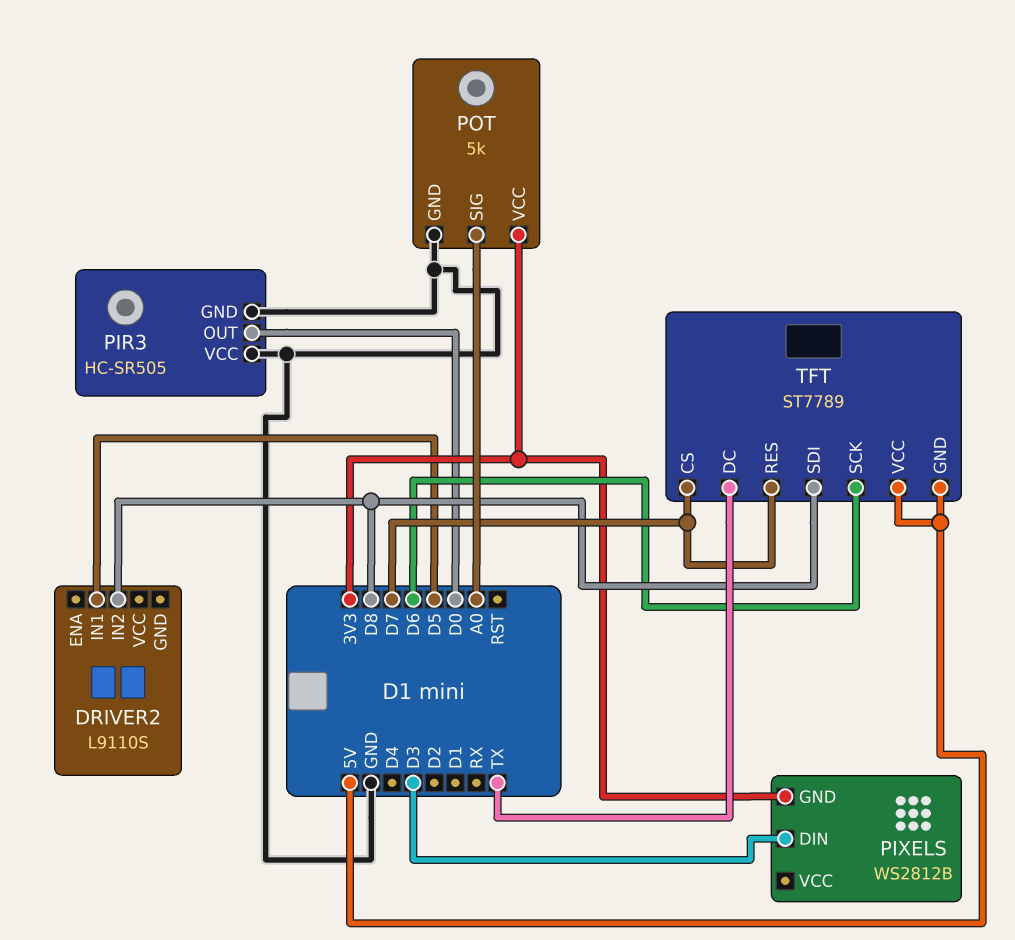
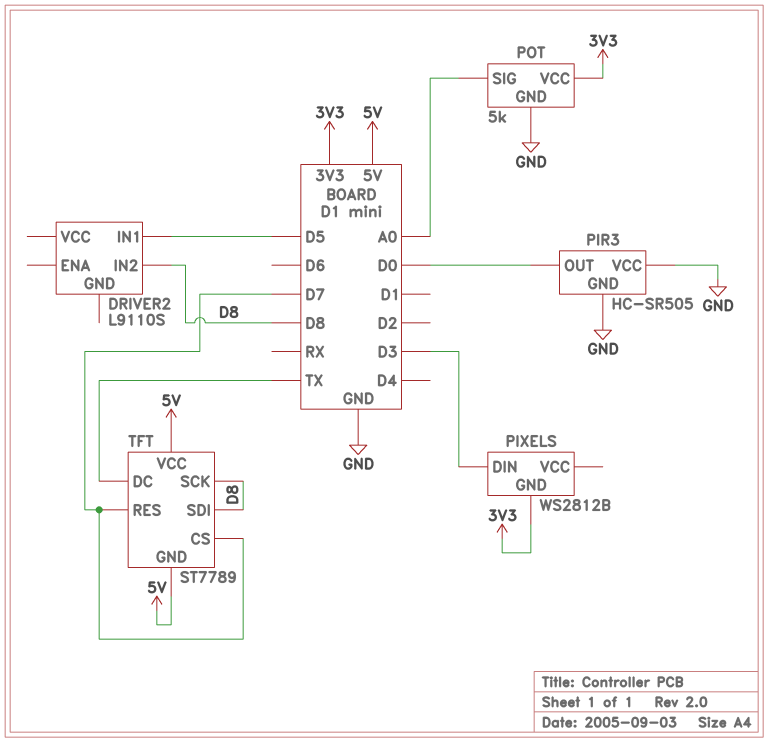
TFT pin SCK: D6 -> D8

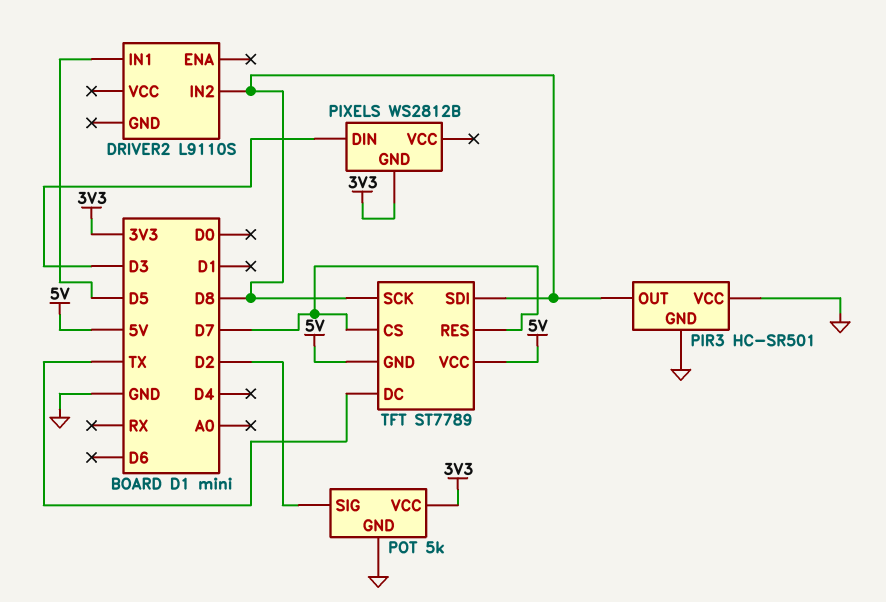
PIR3: HC-SR505 -> HC-SR501
PIR3 pin OUT: D0 -> D8
POT pin SIG: A0 -> D2

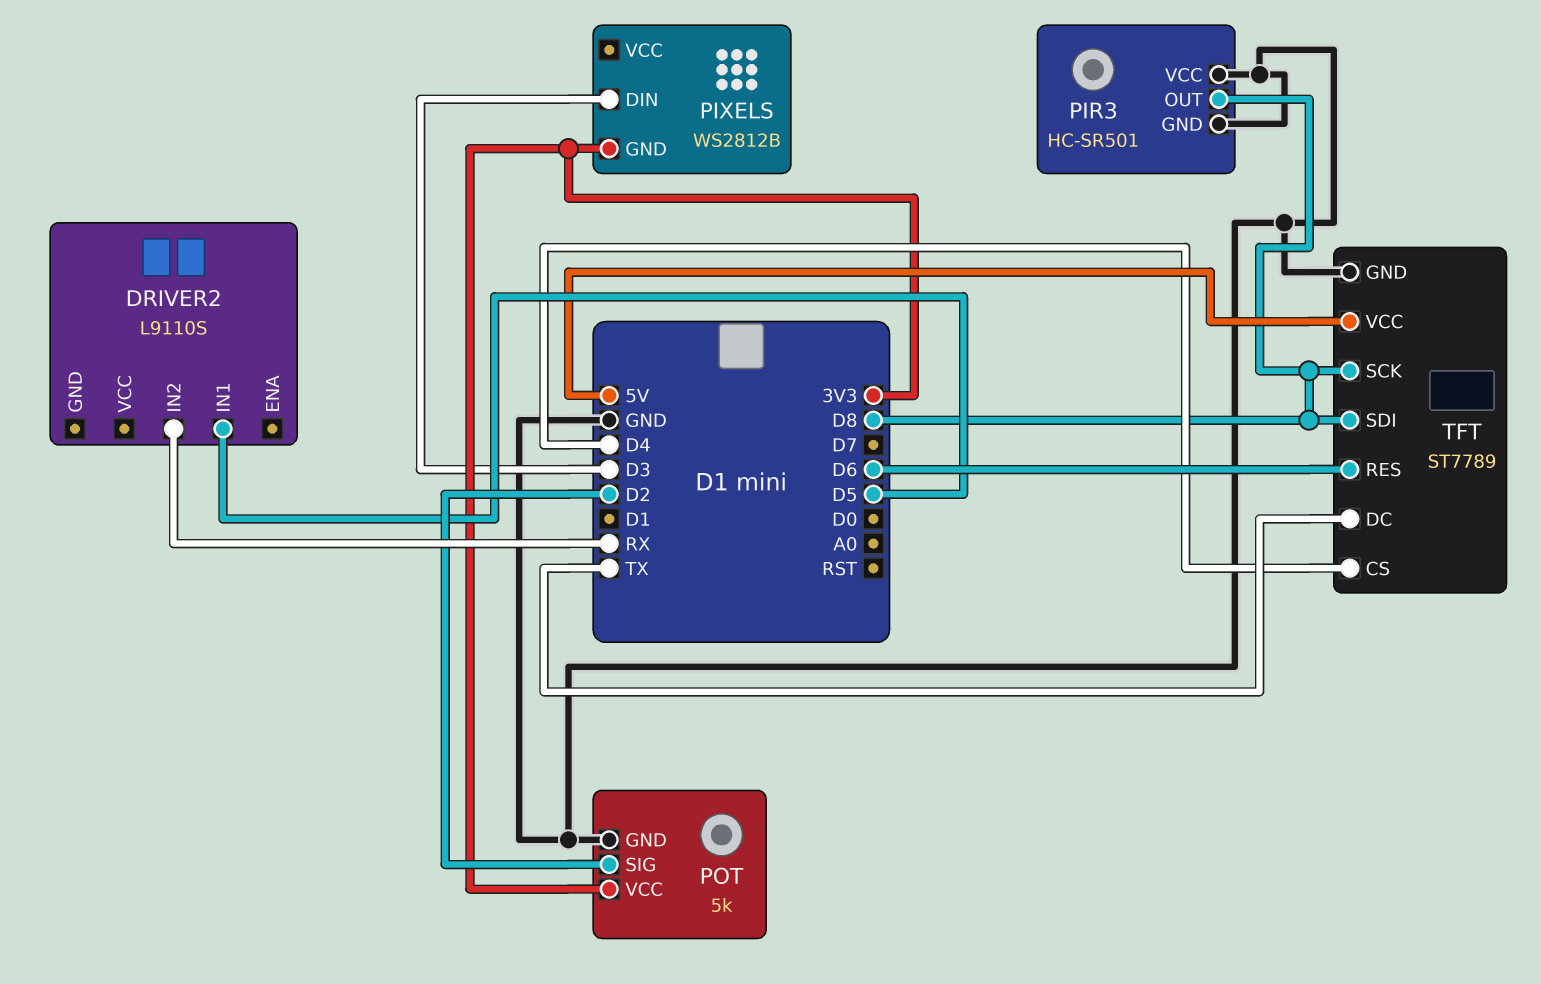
DRIVER2 pin IN2: D8 -> RX
TFT pin CS: D7 -> D4
TFT pin GND: 5V -> GND
TFT pin RES: D7 -> D6

